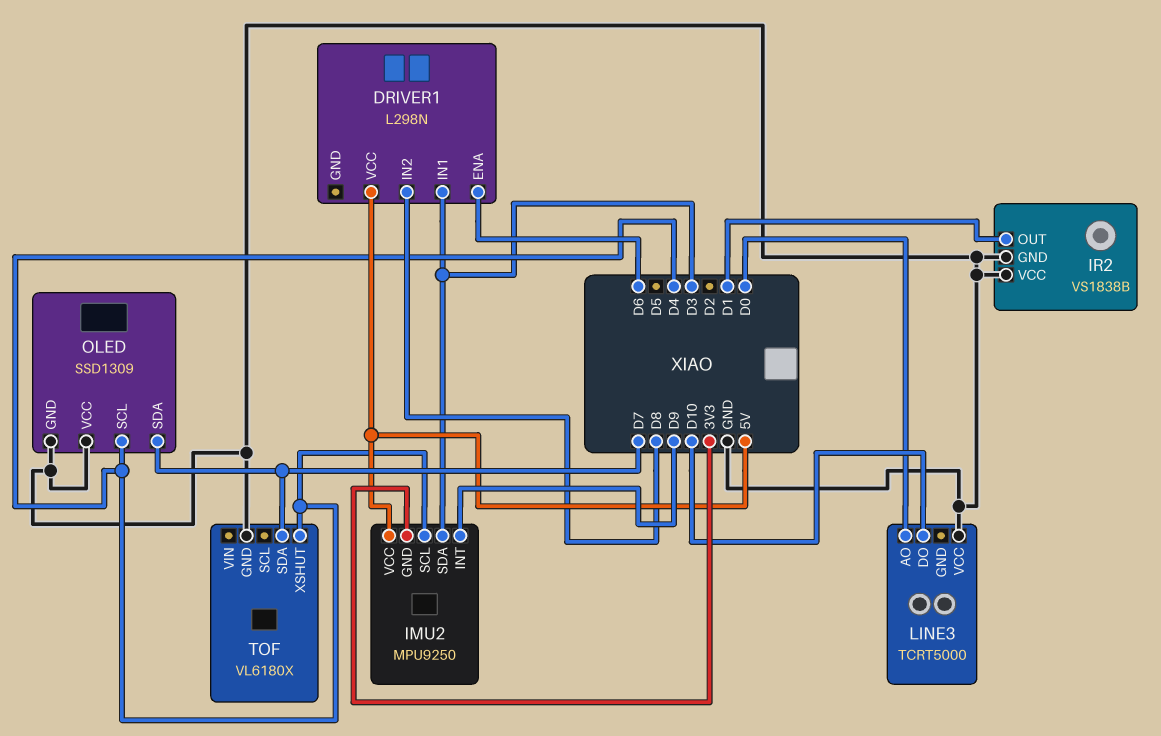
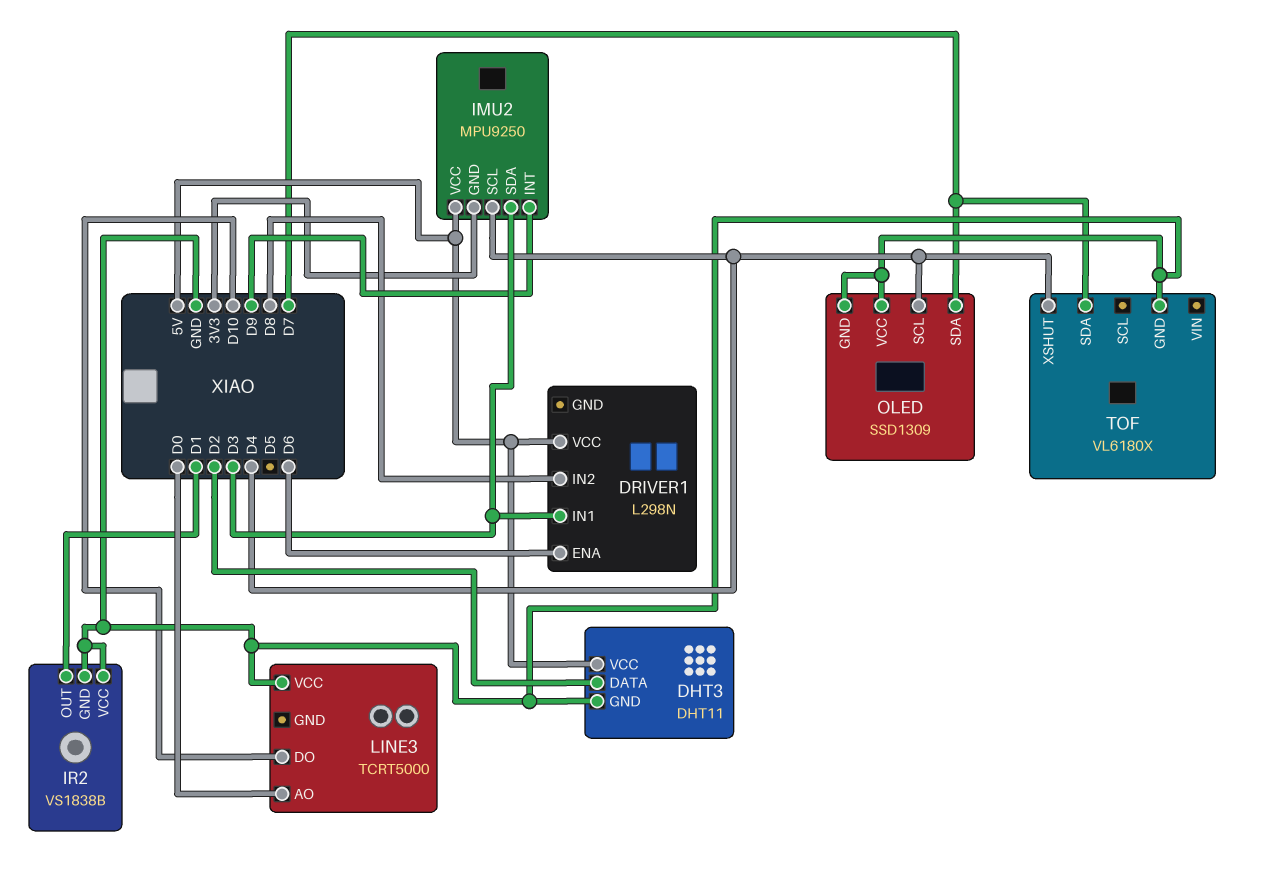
DHT3: none -> DHT11
DHT3 pin DATA: none -> D2
DHT3 pin GND: none -> GND
DHT3 pin VCC: none -> 5V

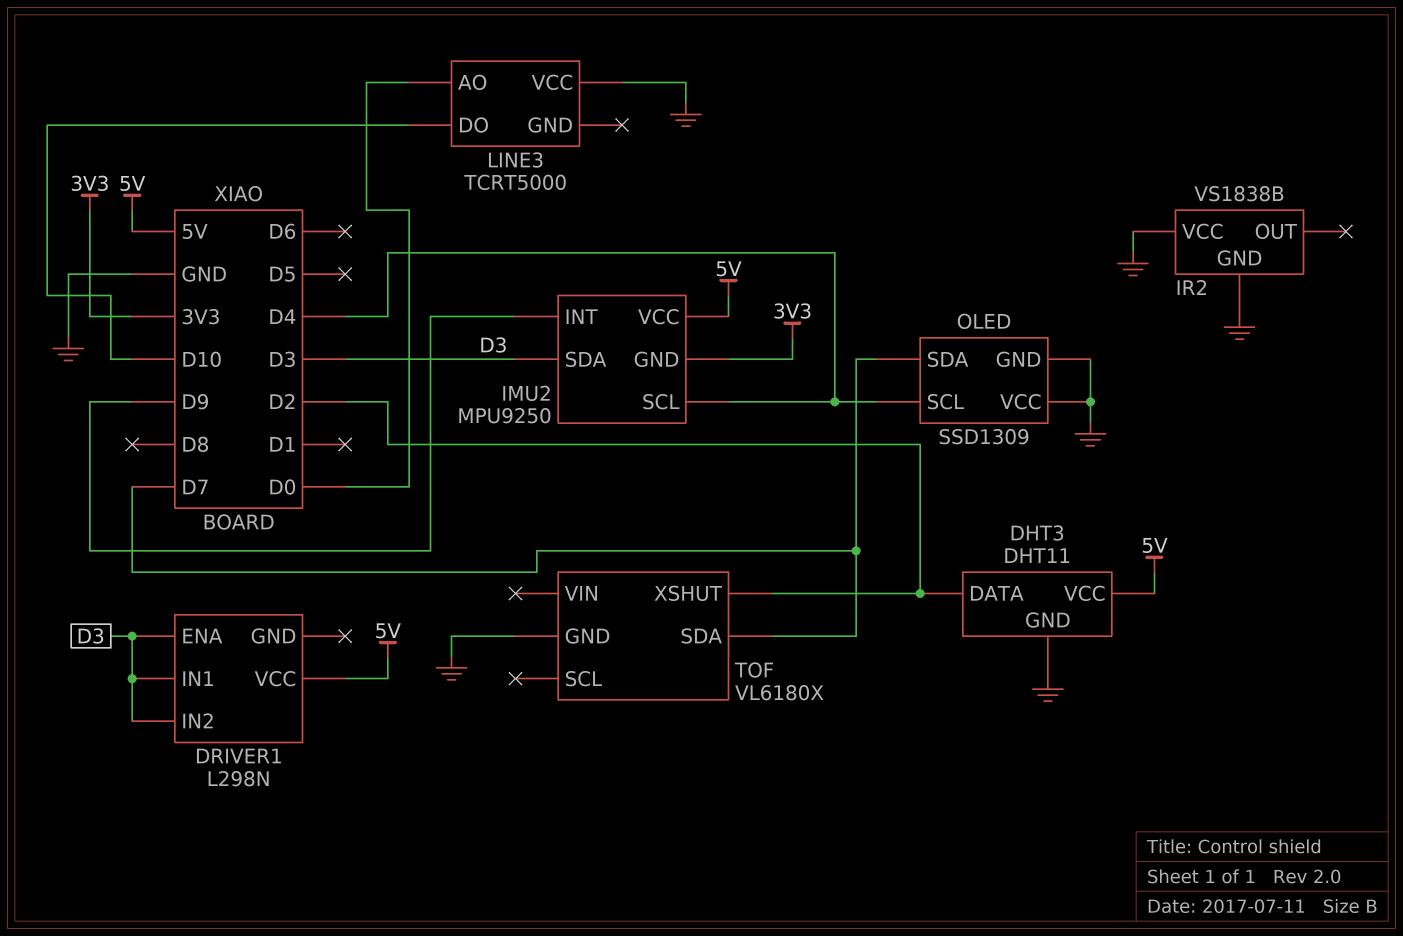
DRIVER1 pin ENA: D6 -> D3
DRIVER1 pin IN2: D8 -> D3
IR2 pin OUT: D1 -> none
TOF pin XSHUT: D4 -> D2

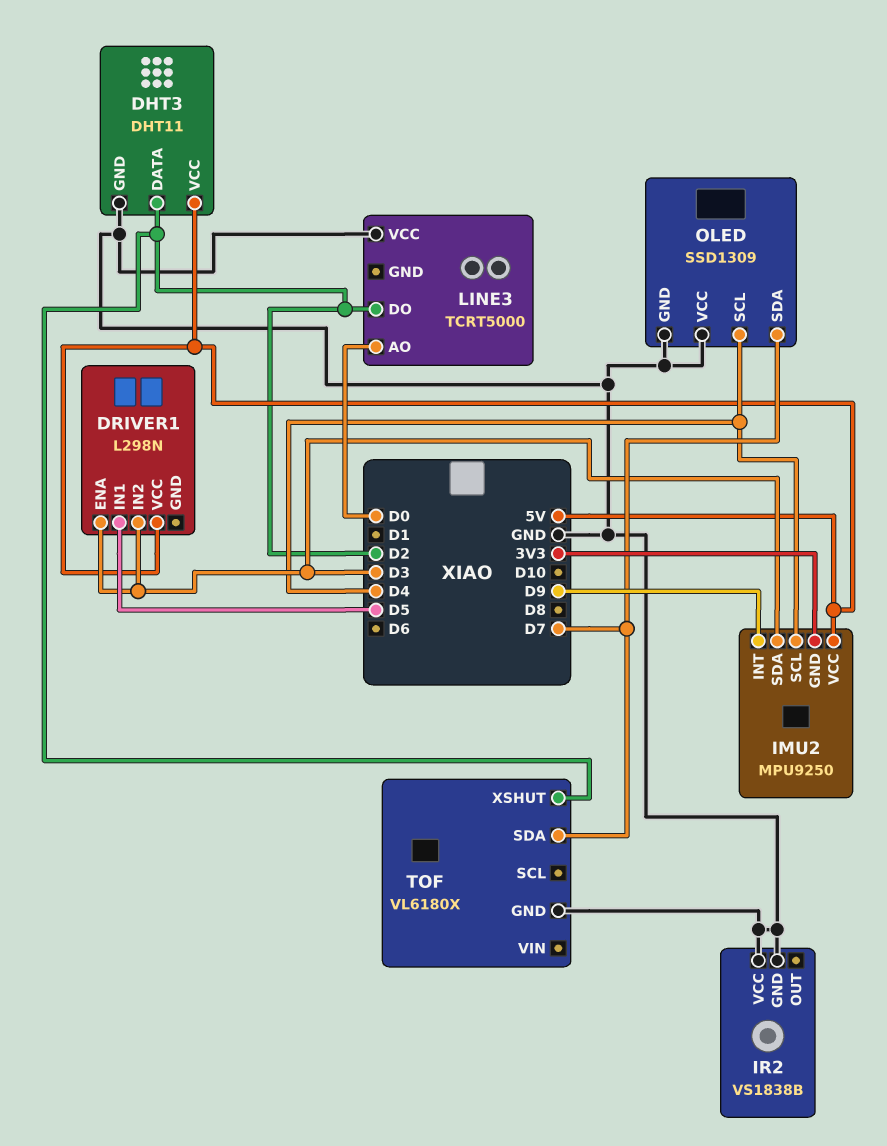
DRIVER1 pin IN1: D3 -> D5
LINE3 pin DO: D10 -> D2

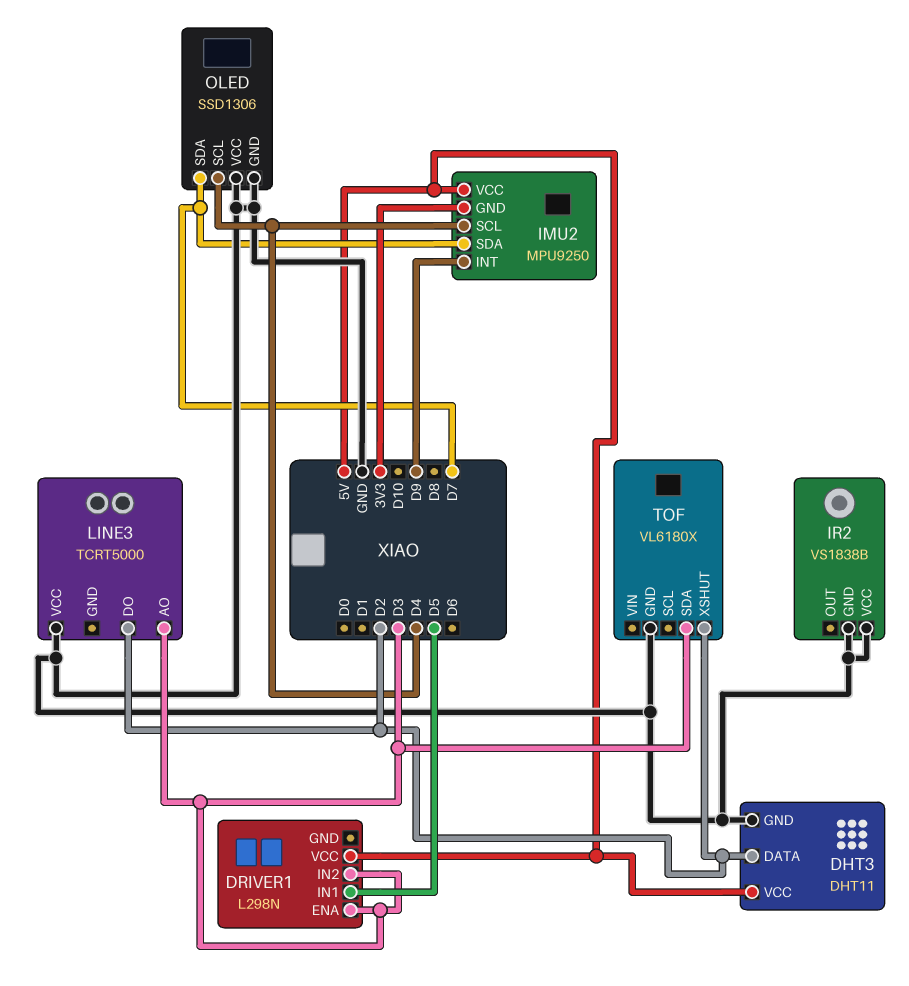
IMU2 pin SDA: D3 -> D7
LINE3 pin AO: D0 -> D3
OLED: SSD1309 -> SSD1306
TOF pin SDA: D7 -> D3

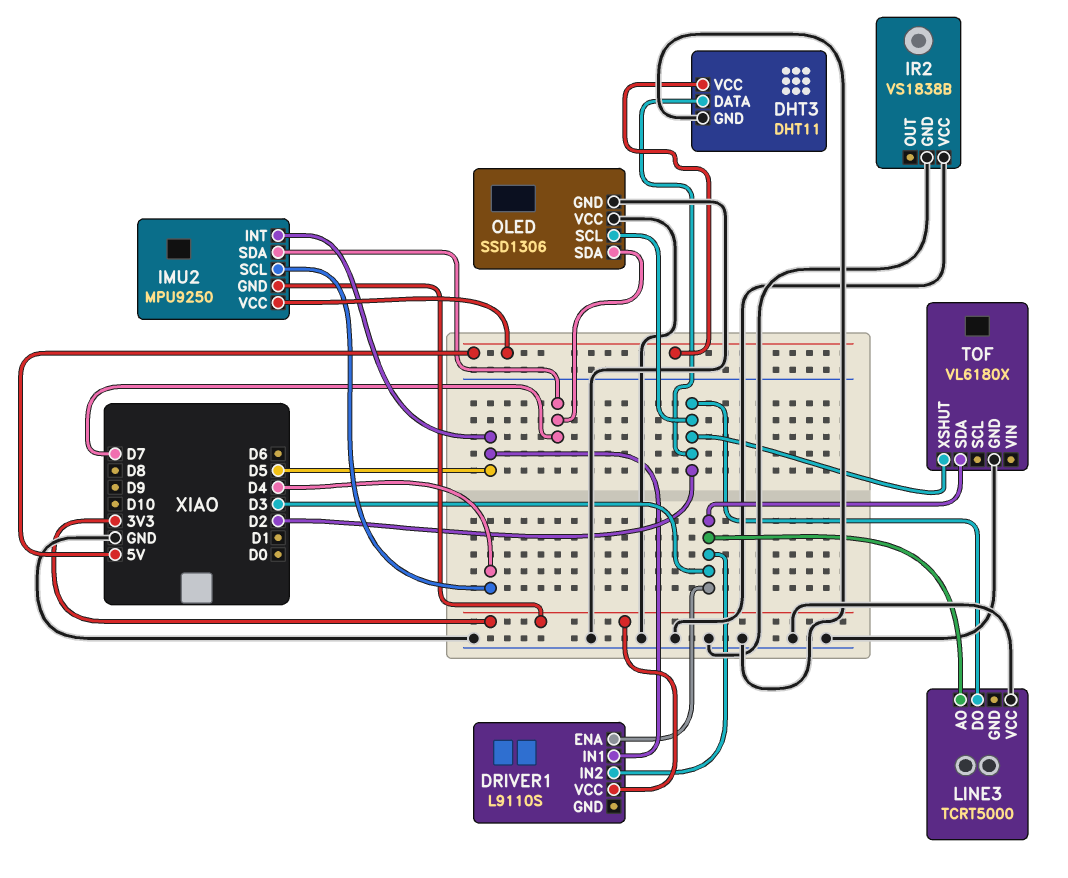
DRIVER1: L298N -> L9110S
DRIVER1 pin VCC: 5V -> 3V3
IMU2 pin INT: D9 -> D5
OLED pin SCL: D4 -> D2

